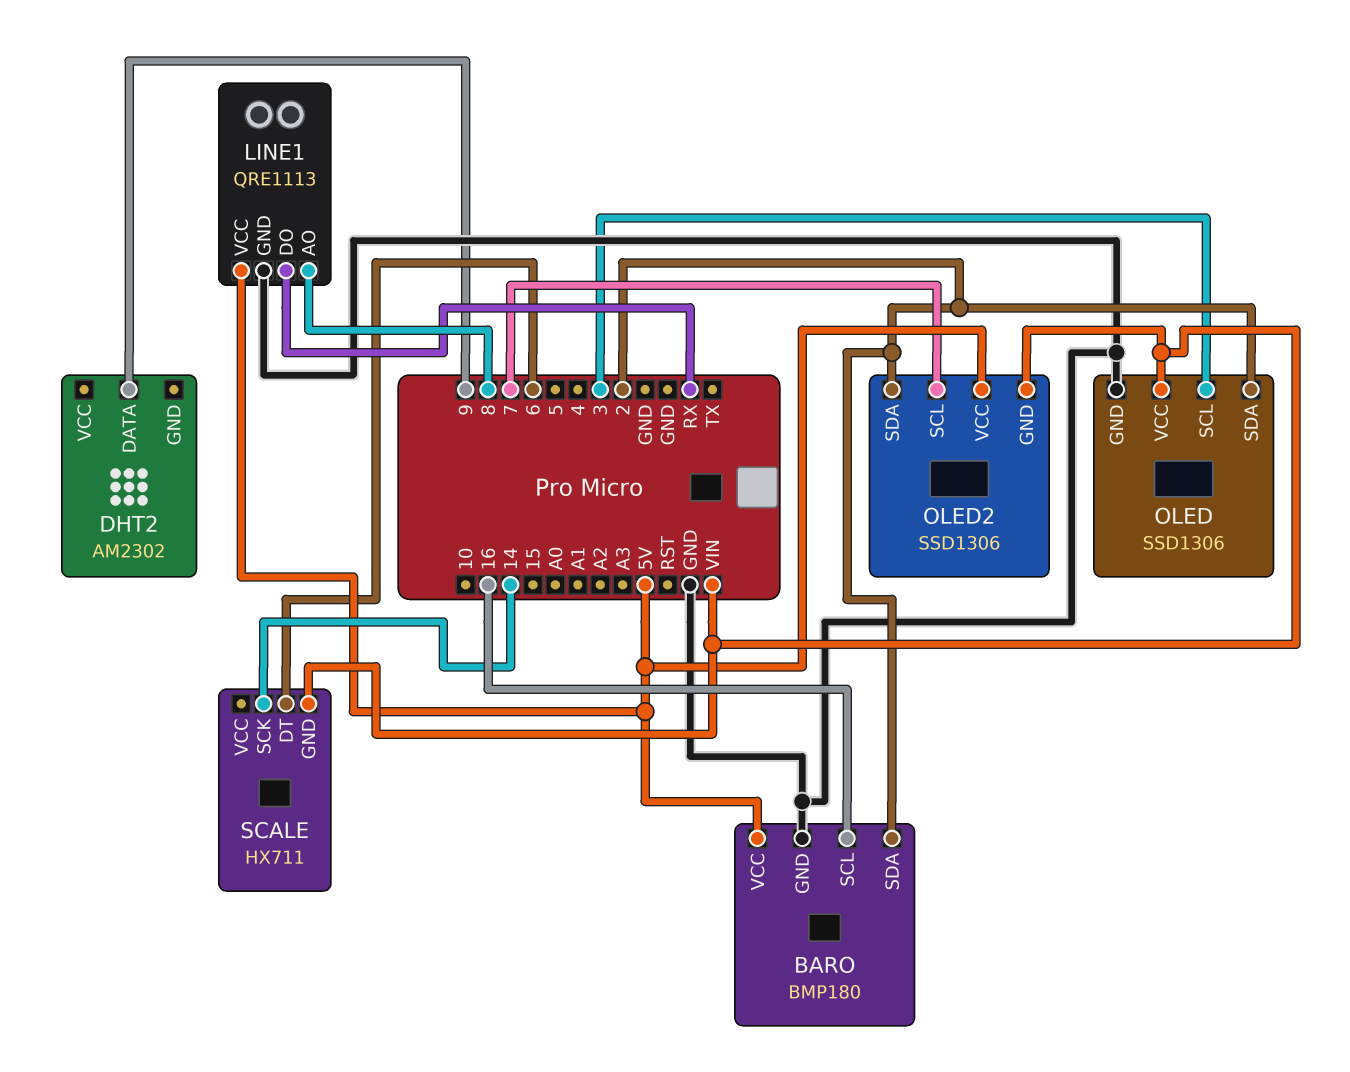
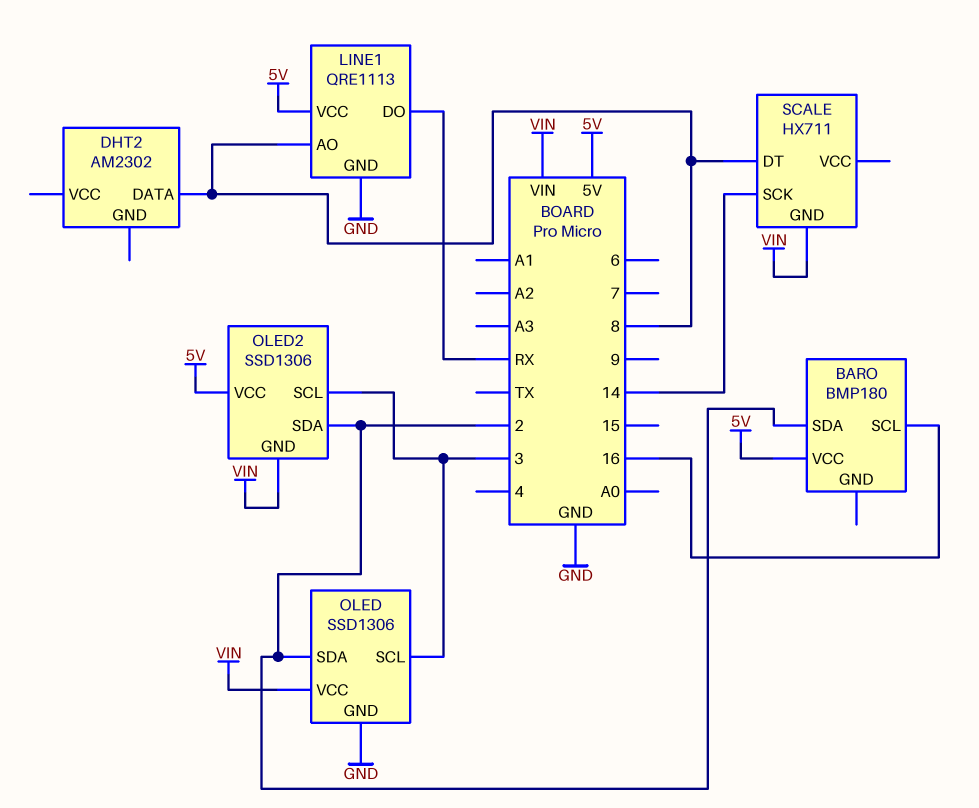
BARO pin GND: GND -> none
DHT2 pin DATA: 9 -> 8
OLED2 pin SCL: 7 -> 3
SCALE pin DT: 6 -> 8

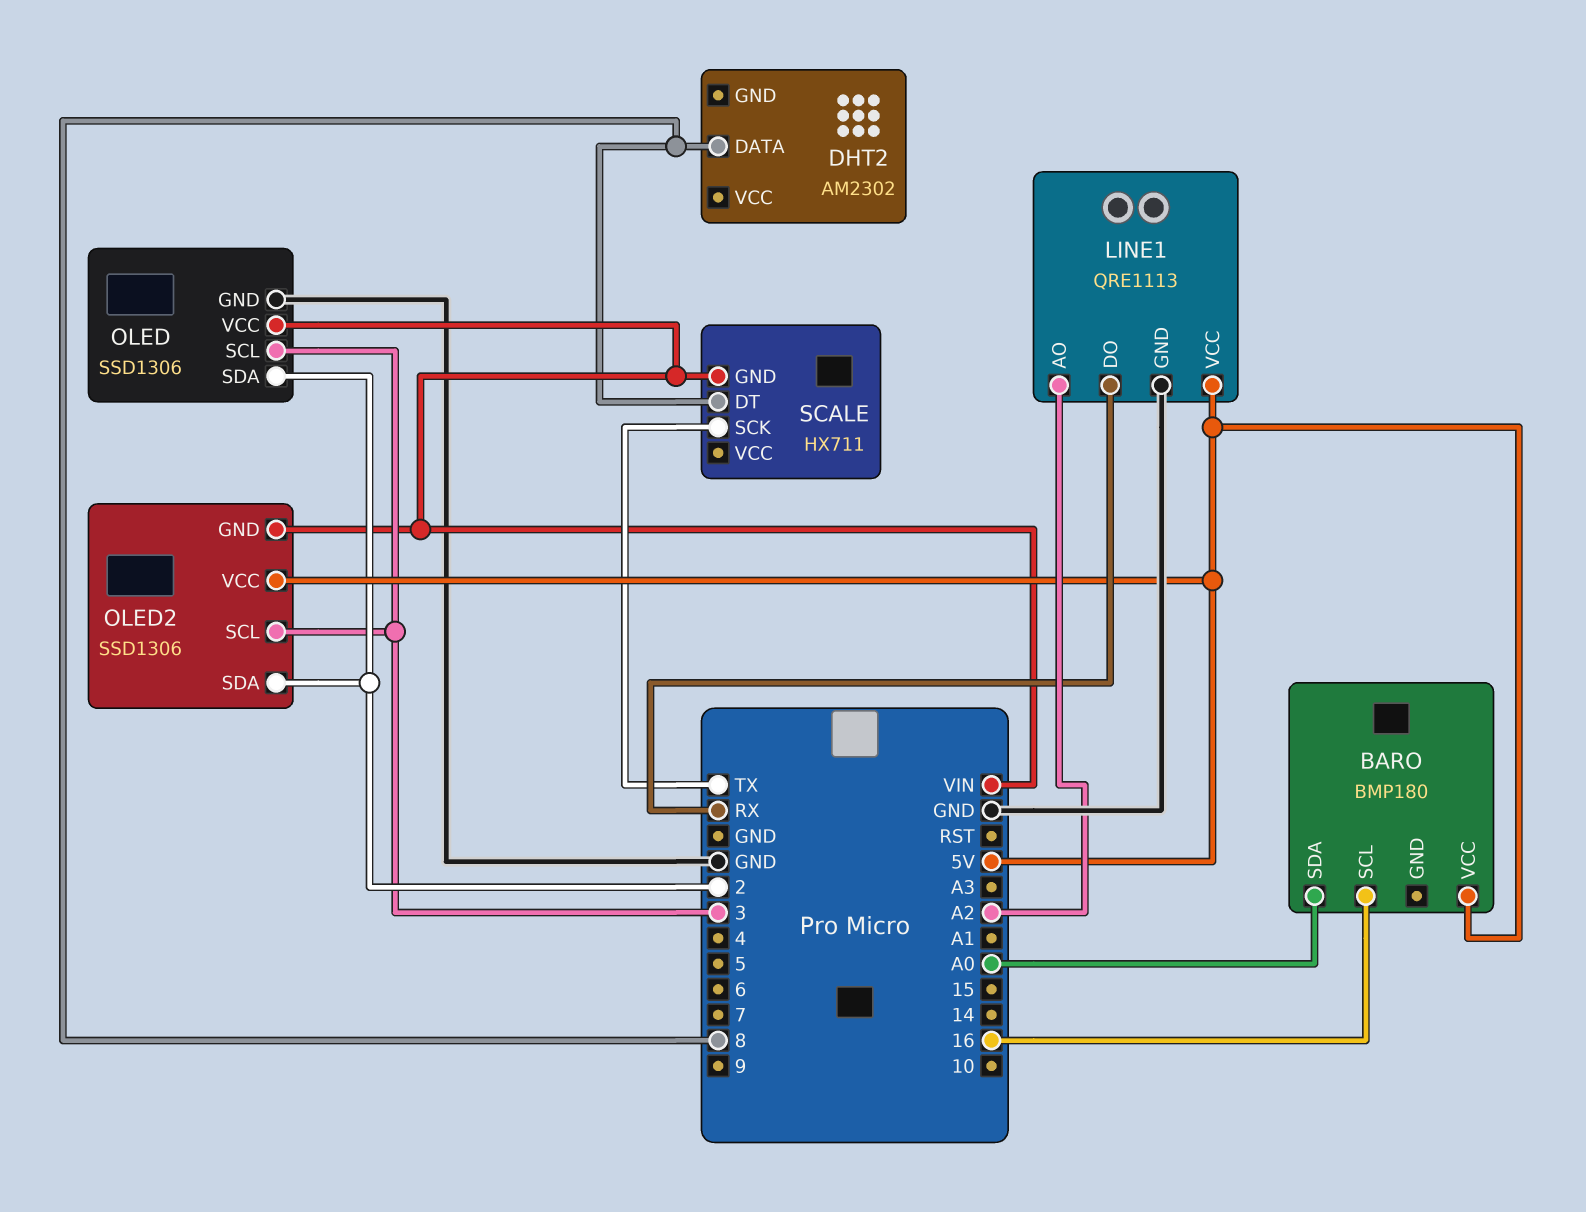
BARO pin SDA: 2 -> A0
LINE1 pin AO: 8 -> A2
SCALE pin SCK: 14 -> TX

